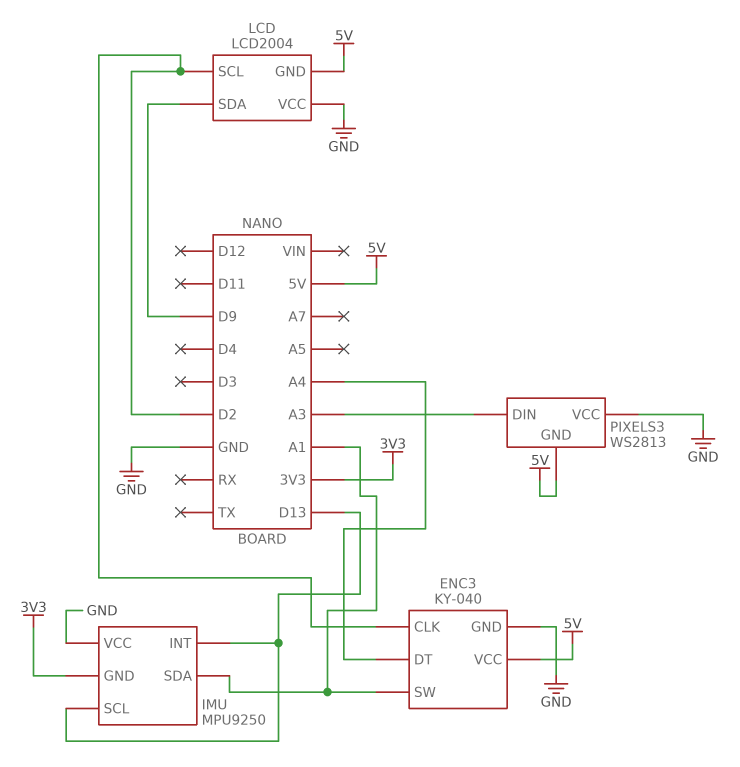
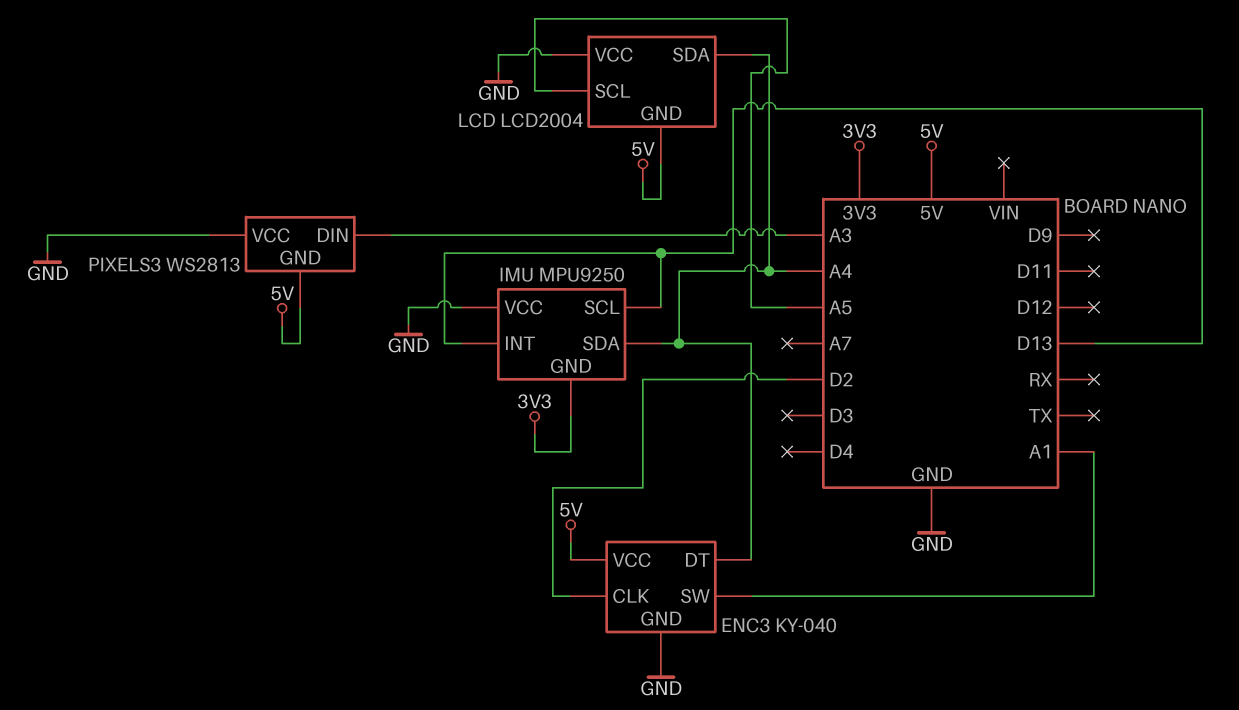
IMU pin SDA: A1 -> A4
LCD pin SCL: D2 -> A5
LCD pin SDA: D9 -> A4

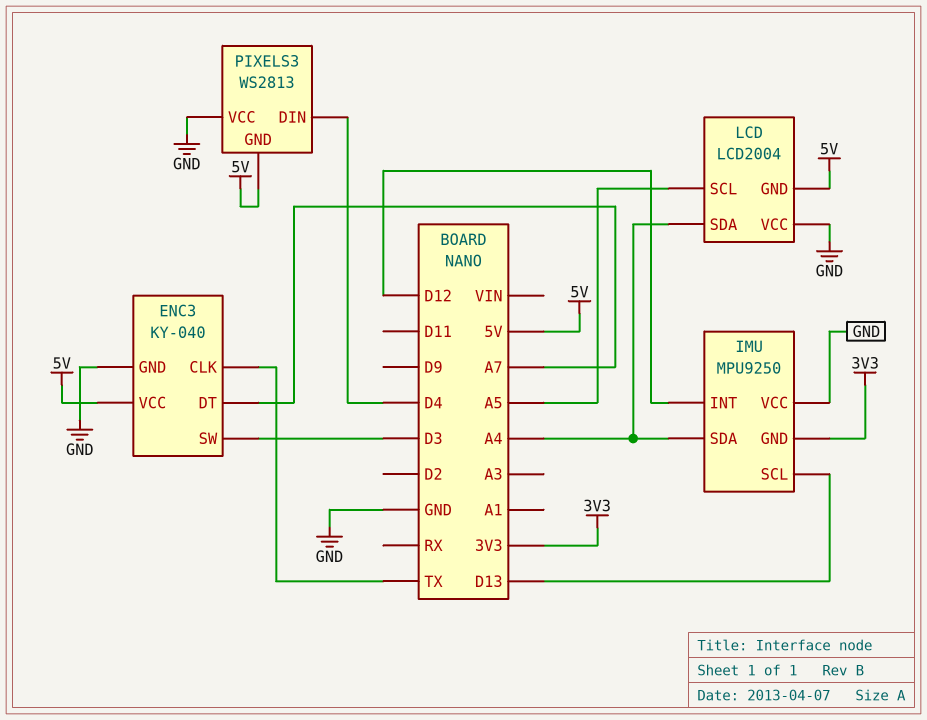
ENC3 pin CLK: D2 -> TX
ENC3 pin DT: A4 -> A7
ENC3 pin SW: A1 -> D3
IMU pin INT: D13 -> D12
PIXELS3 pin DIN: A3 -> D4

